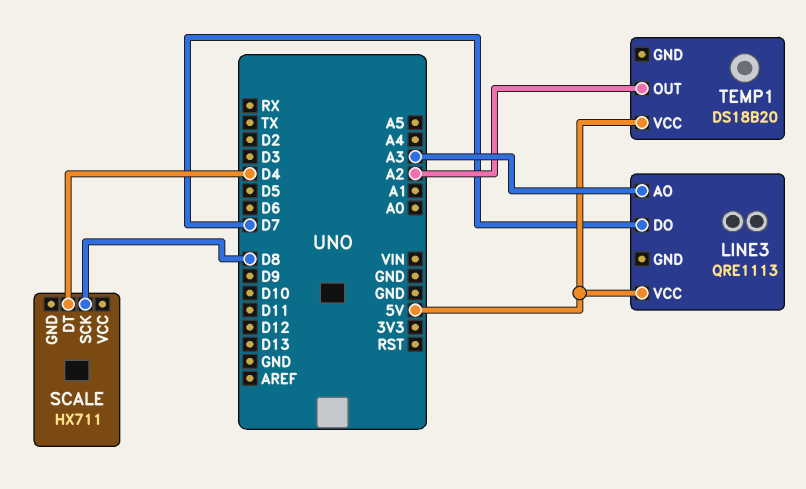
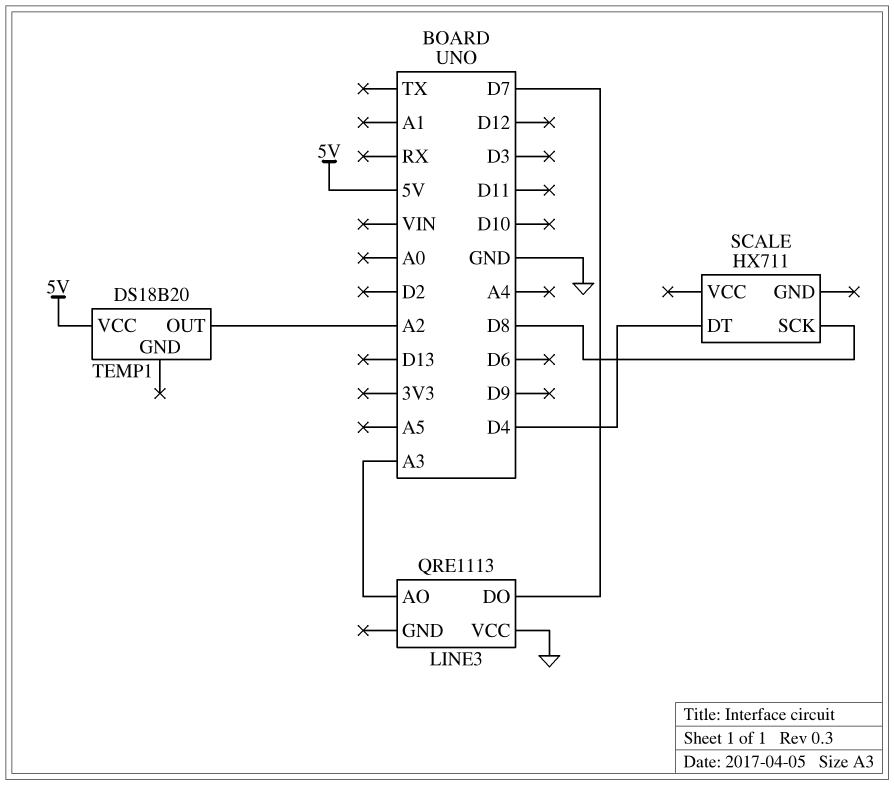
LINE3 pin VCC: 5V -> GND

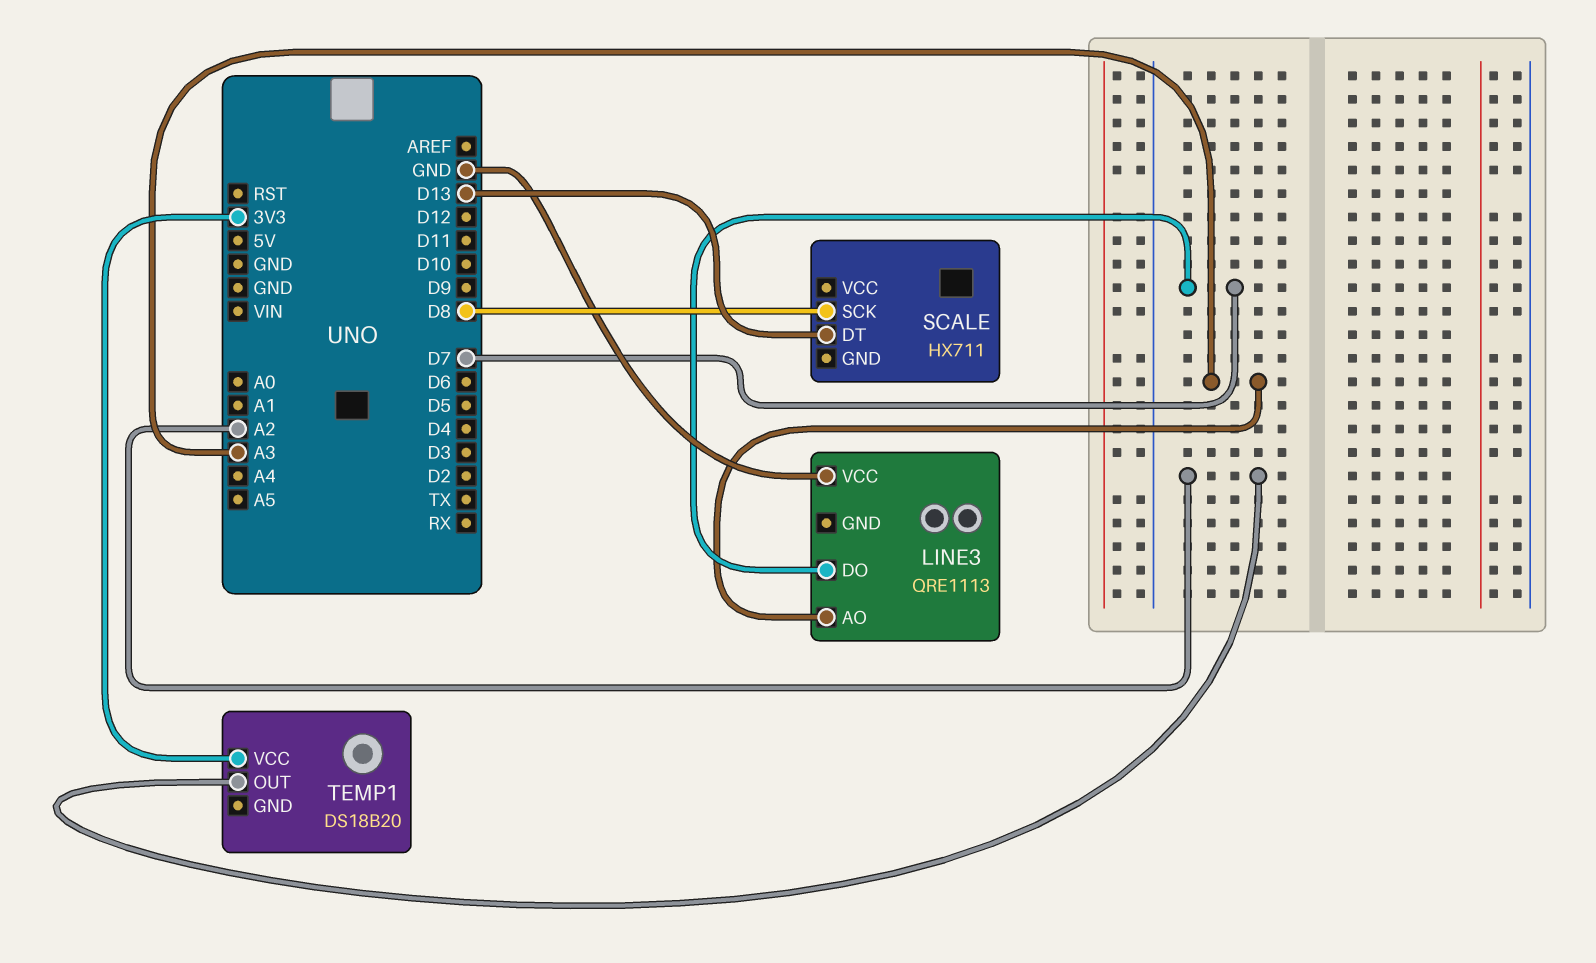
SCALE pin DT: D4 -> D13
TEMP1 pin VCC: 5V -> 3V3

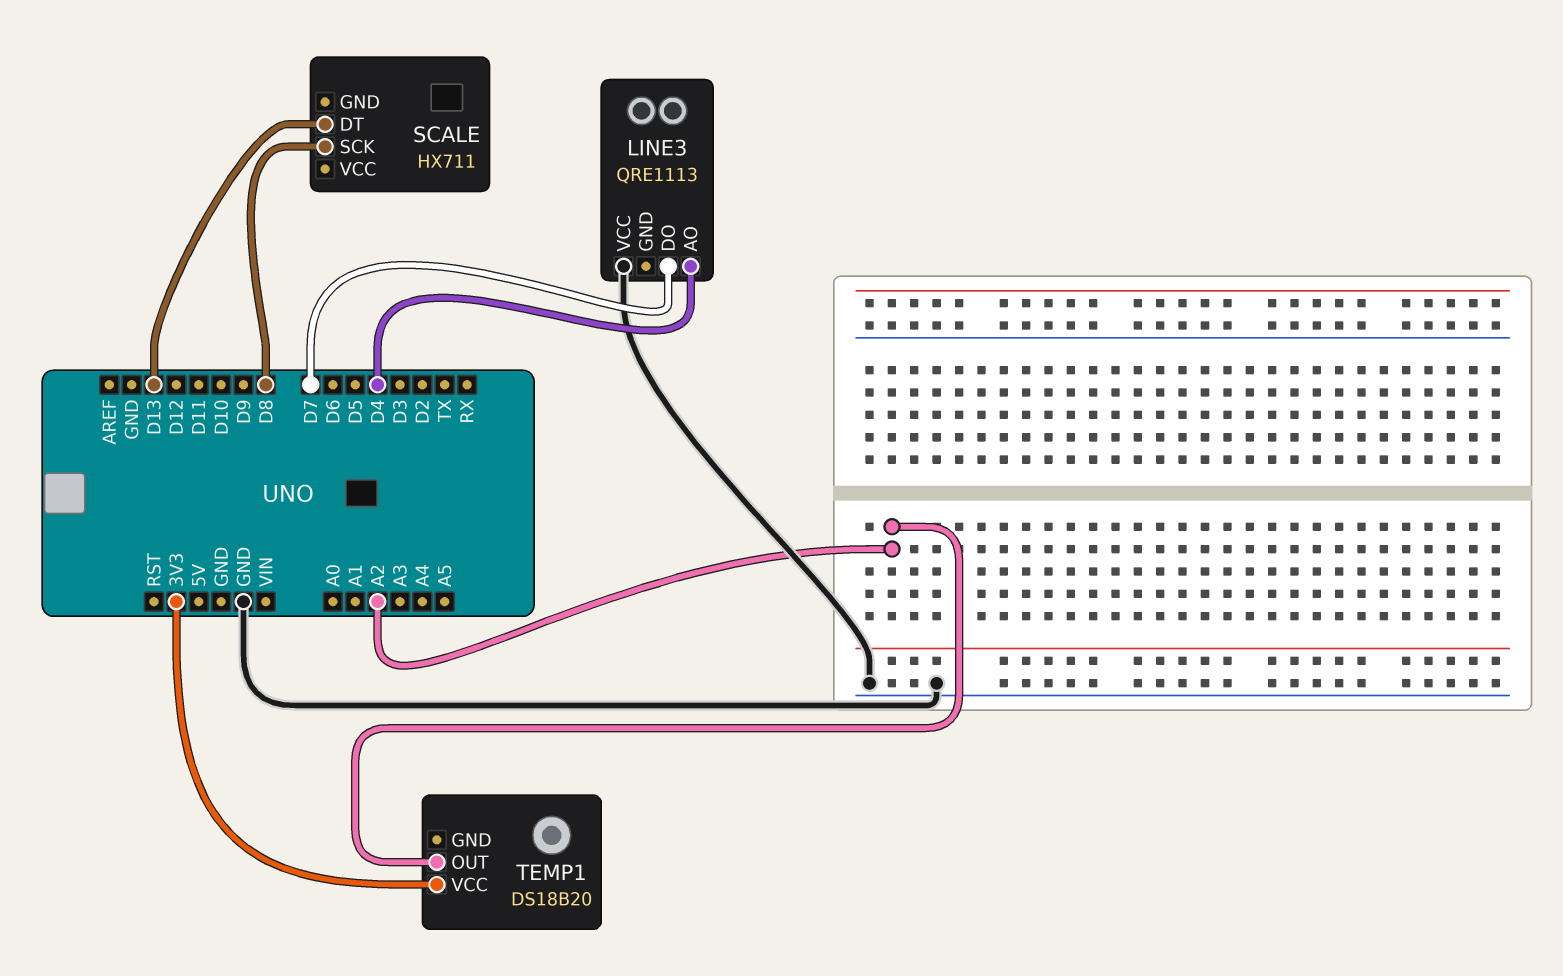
LINE3 pin AO: A3 -> D4

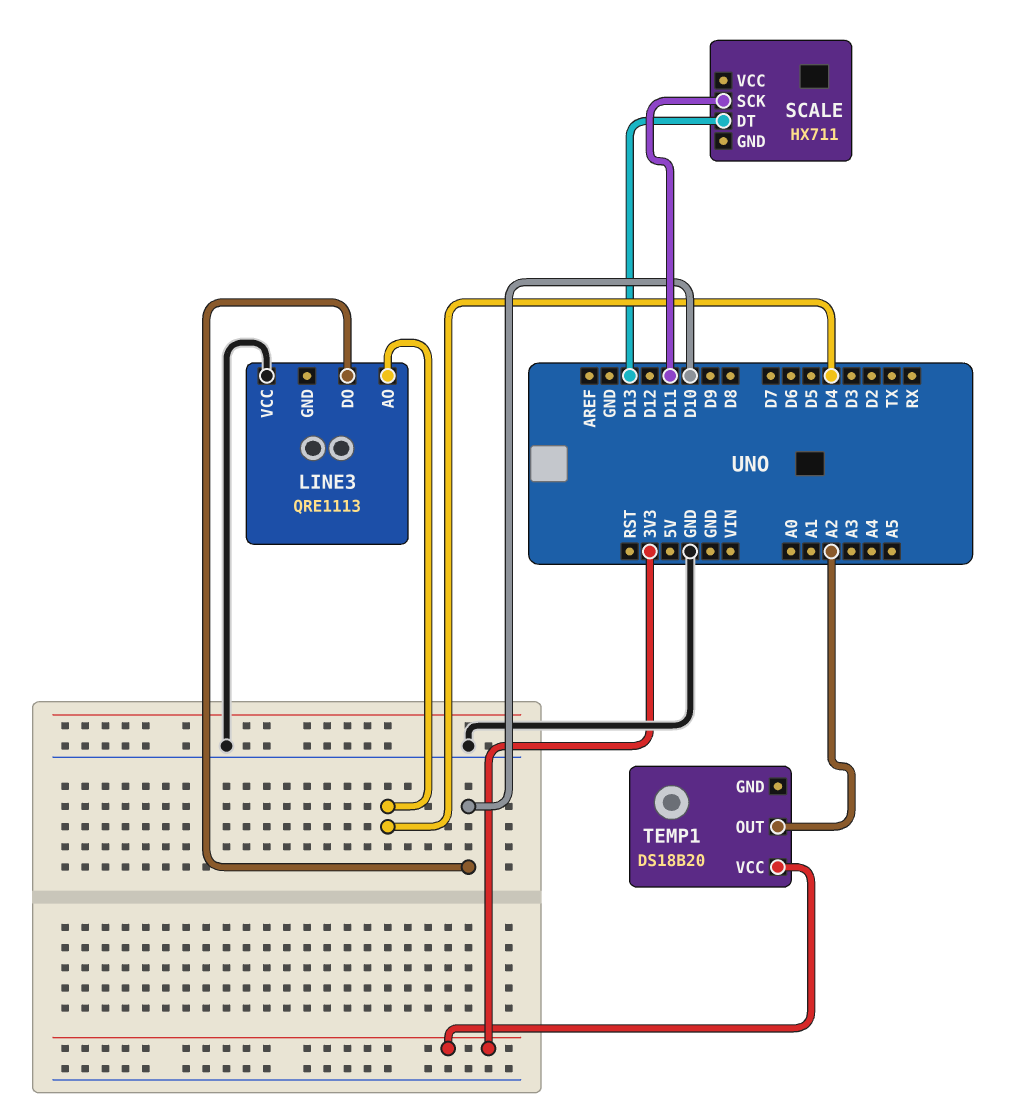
LINE3 pin DO: D7 -> D10
SCALE pin SCK: D8 -> D11

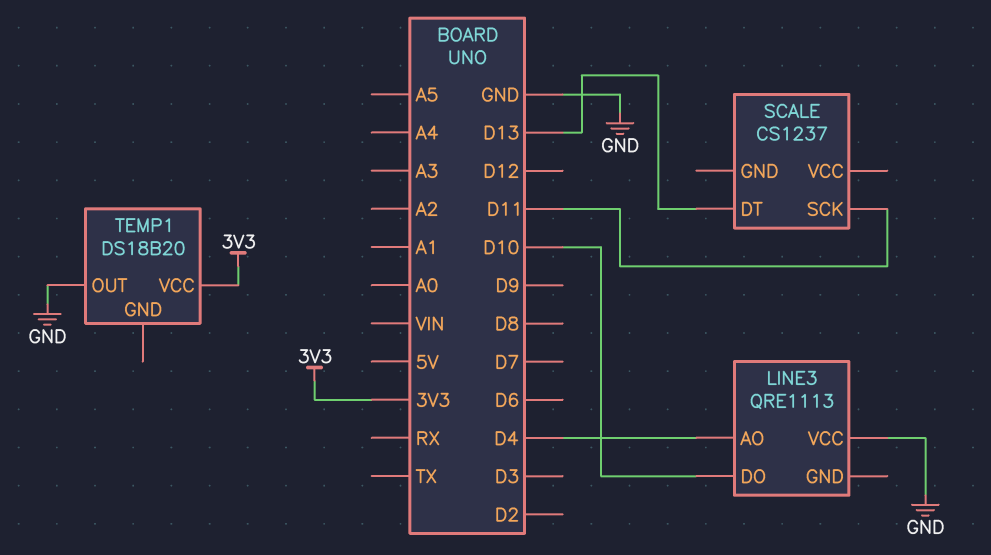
SCALE: HX711 -> CS1237
TEMP1 pin OUT: A2 -> GND

